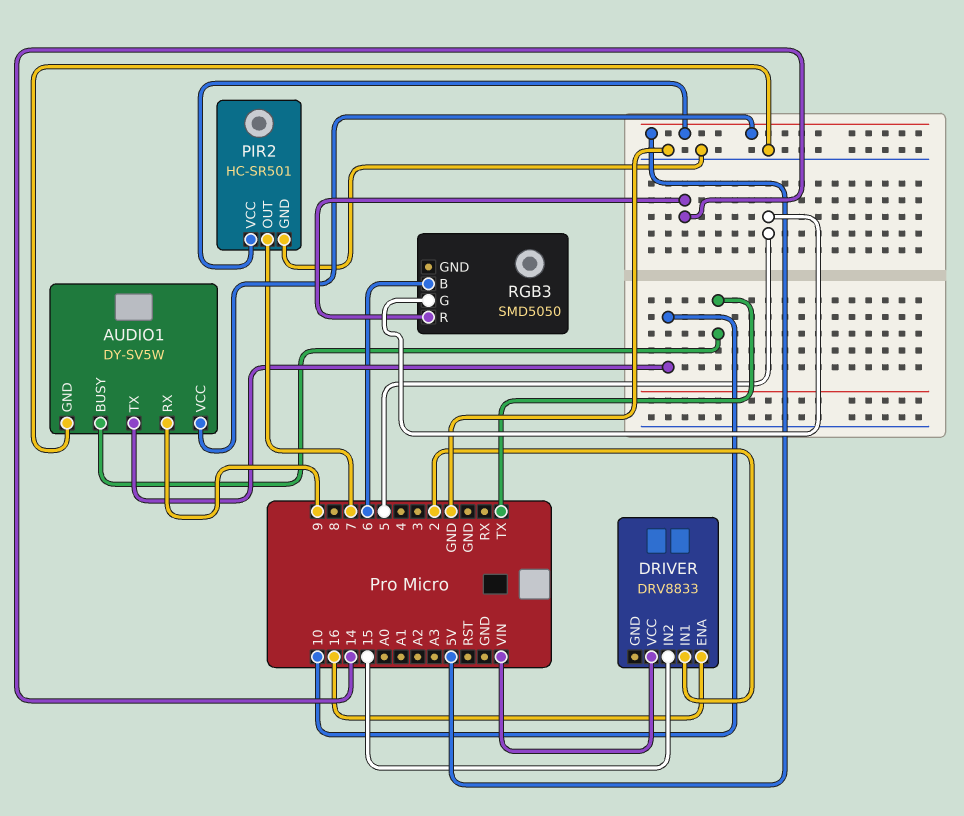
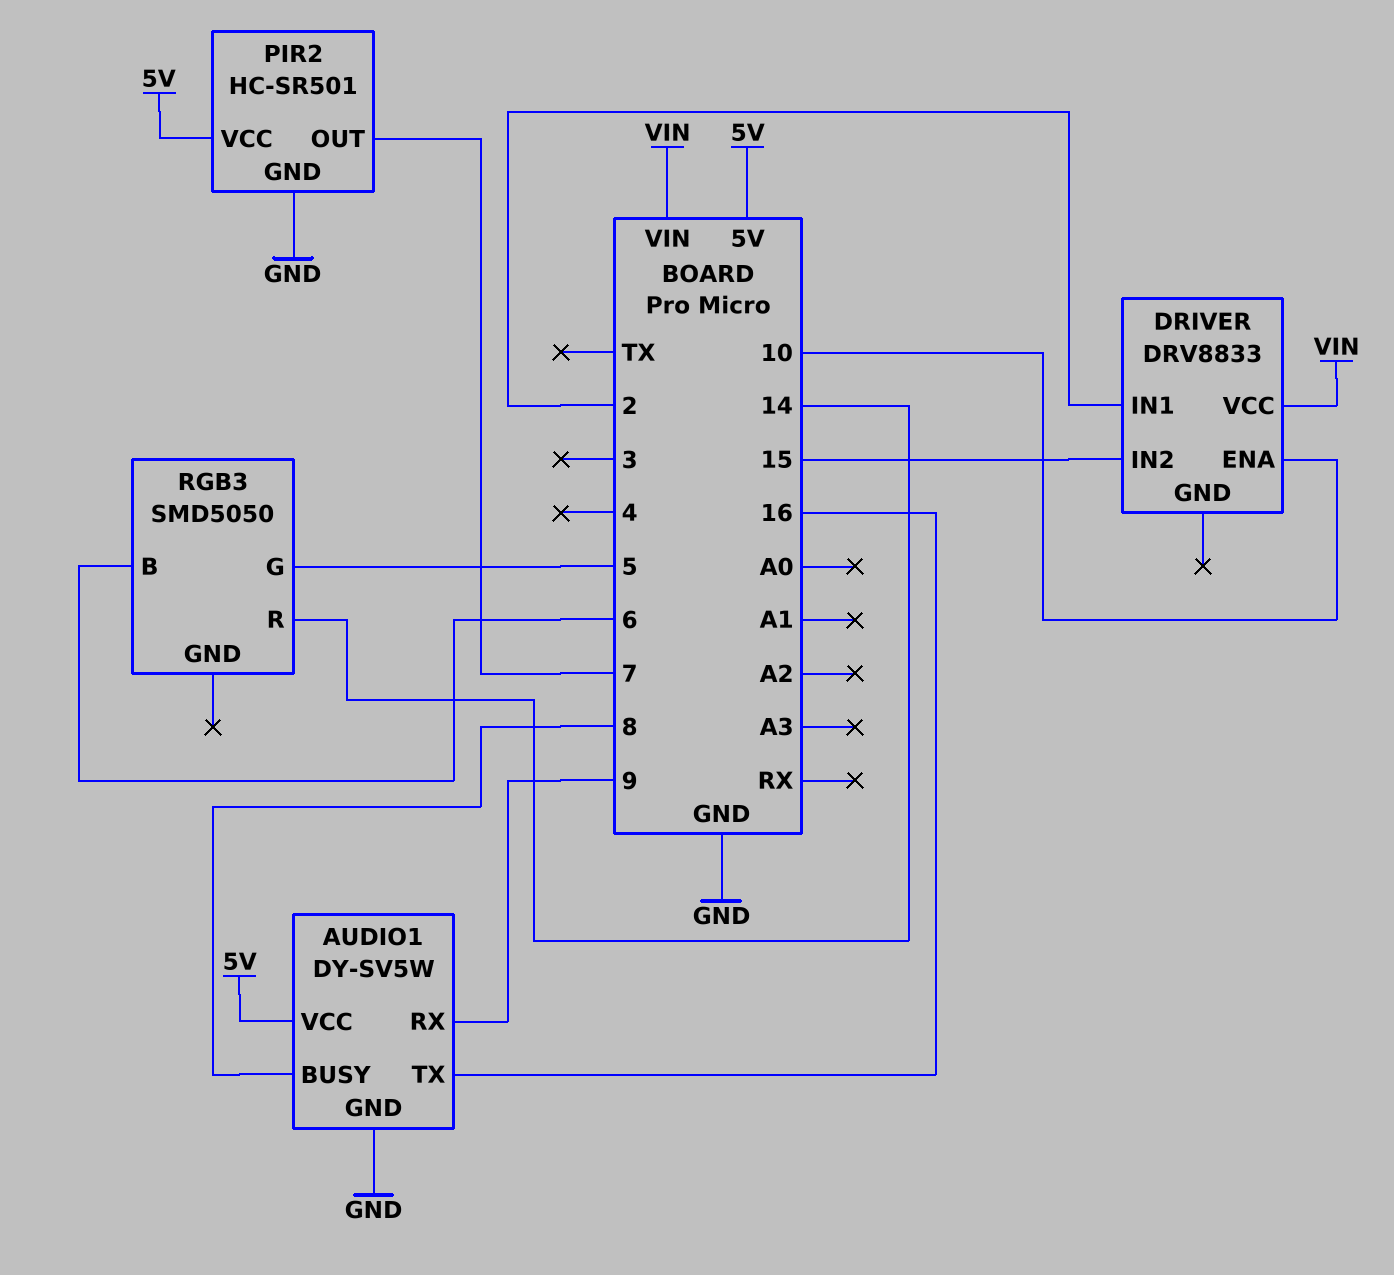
AUDIO1 pin BUSY: TX -> 8
AUDIO1 pin TX: 10 -> 16
DRIVER pin ENA: 16 -> 10

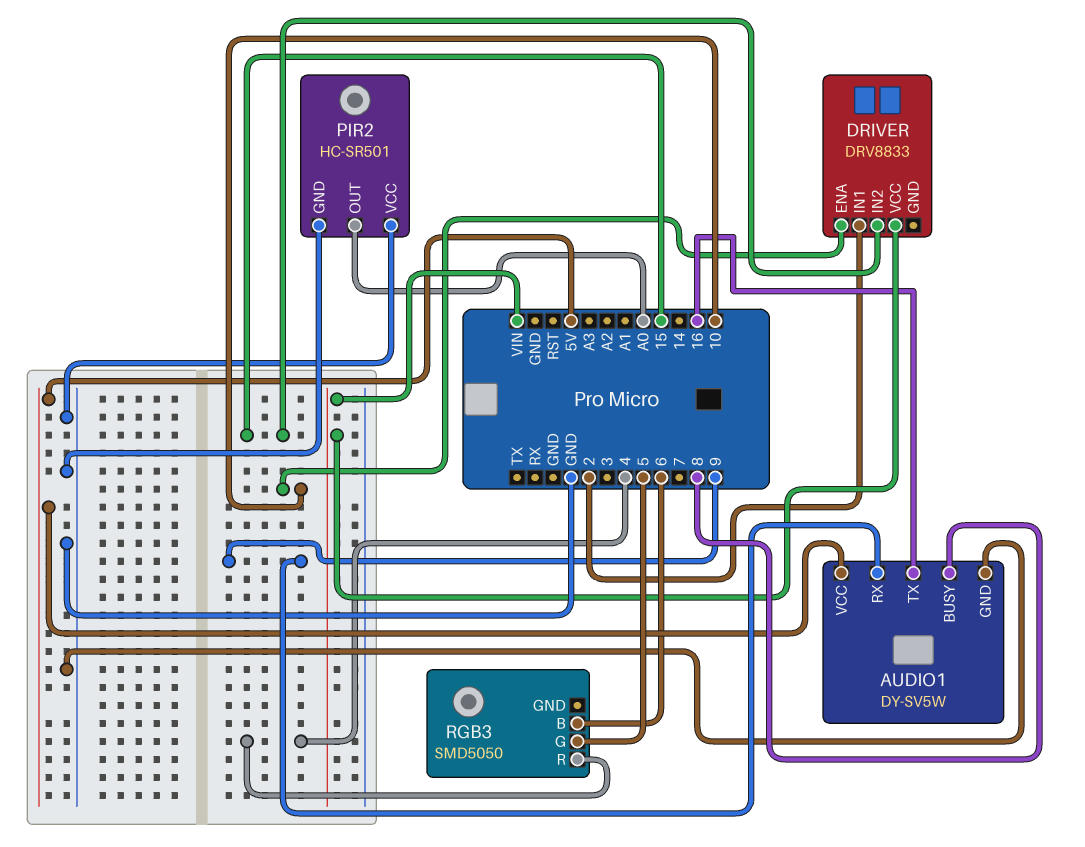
PIR2 pin OUT: 7 -> A0
PIR2 pin VCC: 5V -> GND
RGB3 pin R: 14 -> 4

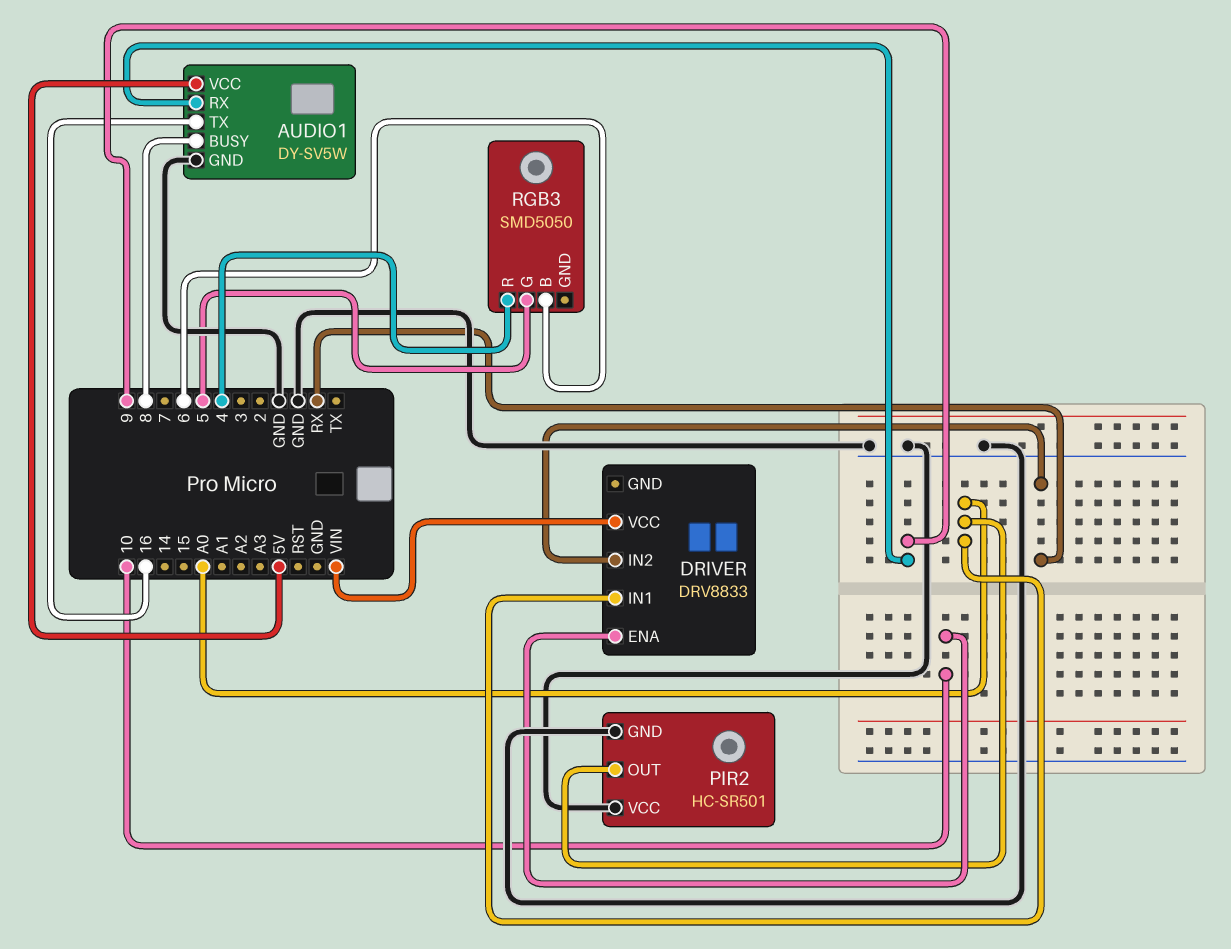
DRIVER pin IN1: 2 -> A0
DRIVER pin IN2: 15 -> RX

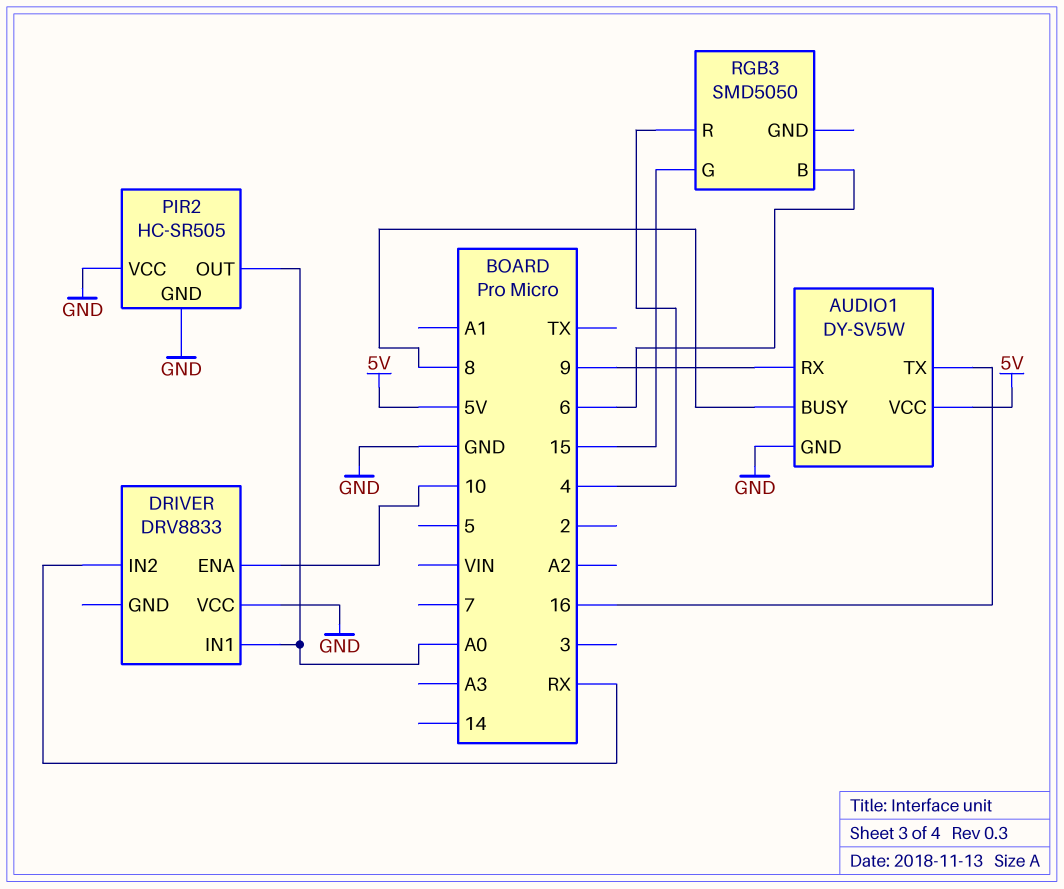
DRIVER pin VCC: VIN -> GND
PIR2: HC-SR501 -> HC-SR505
RGB3 pin G: 5 -> 15

